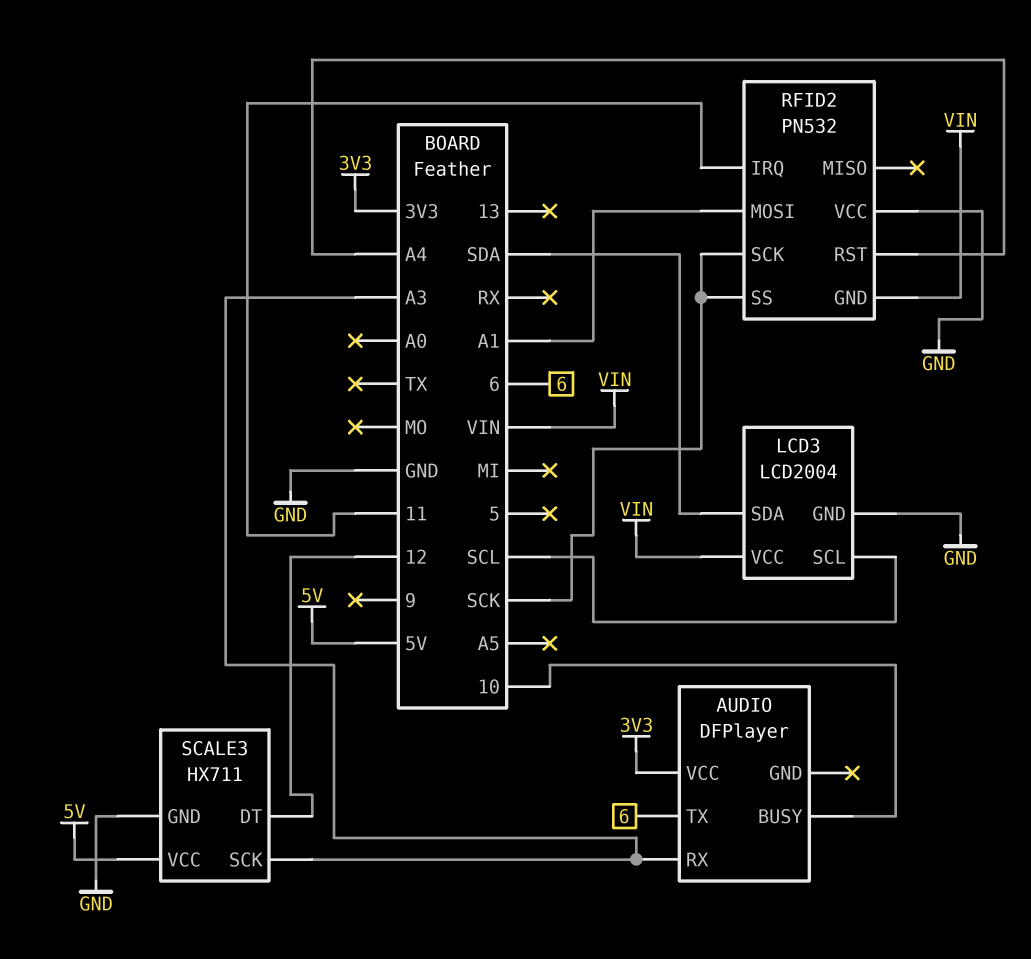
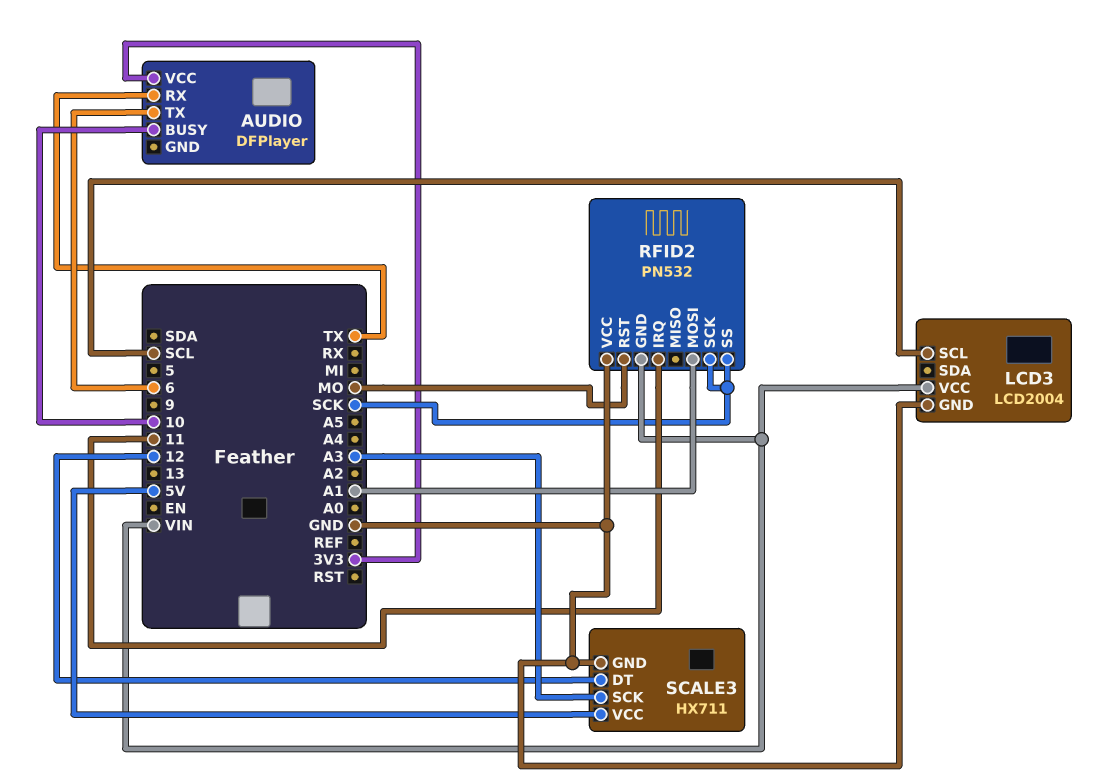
AUDIO pin RX: A3 -> TX
LCD3 pin SDA: SDA -> none
RFID2 pin RST: A4 -> MO

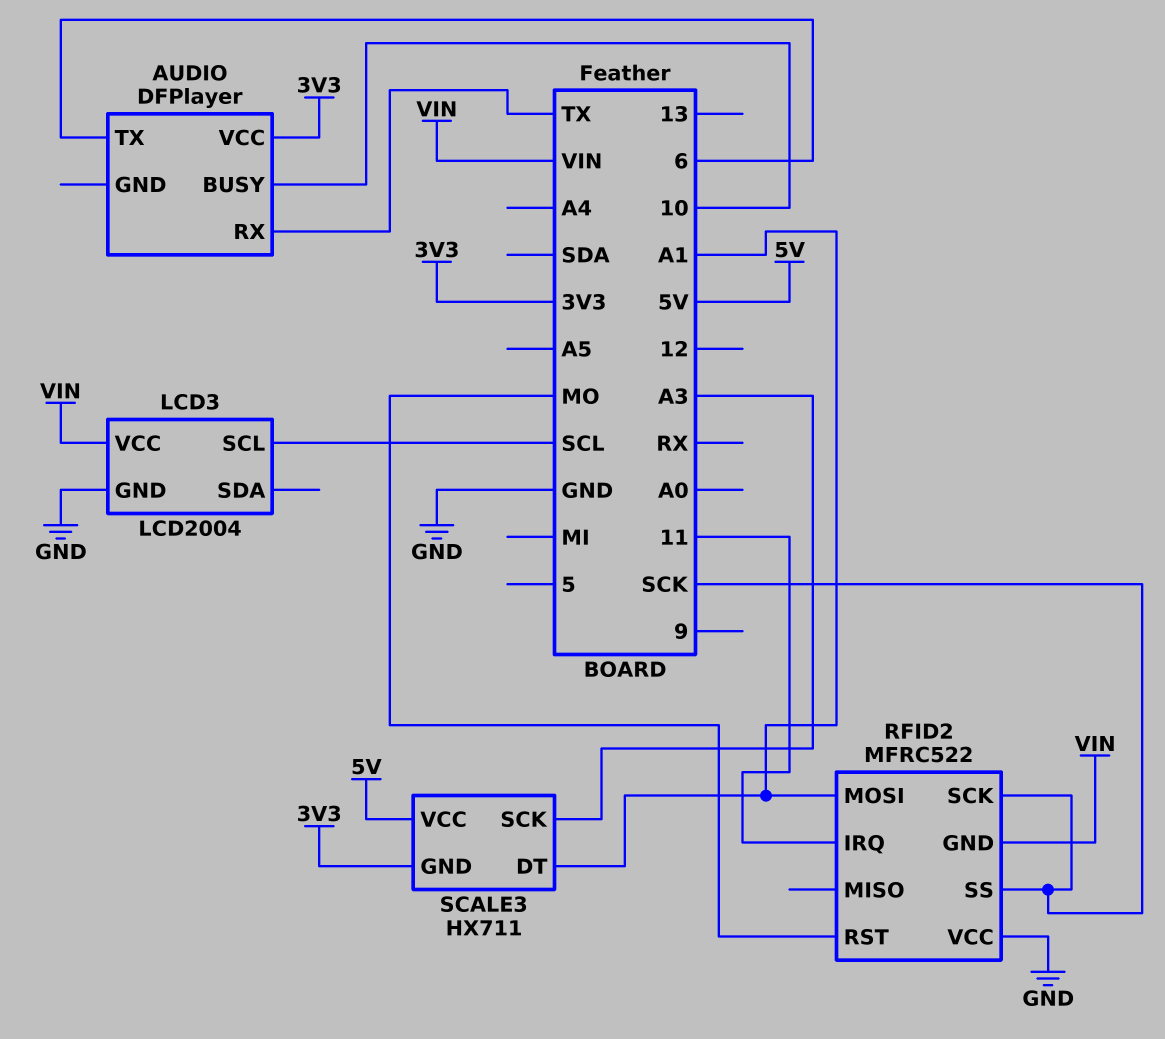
RFID2: PN532 -> MFRC522
SCALE3 pin DT: 12 -> A1
SCALE3 pin GND: GND -> 3V3

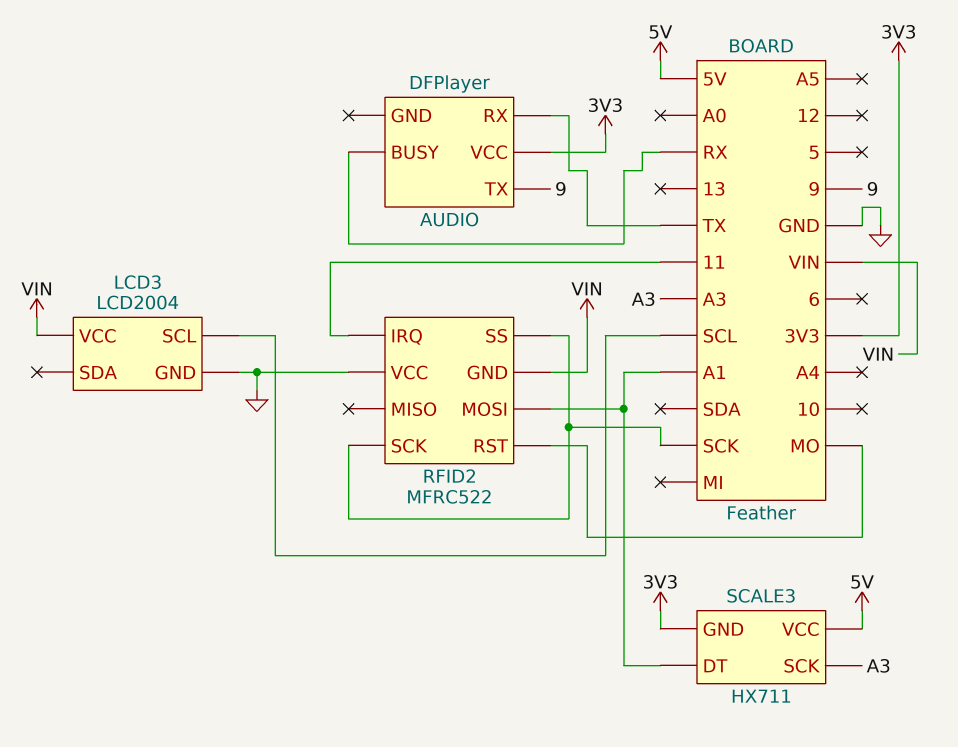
AUDIO pin BUSY: 10 -> RX
AUDIO pin TX: 6 -> 9

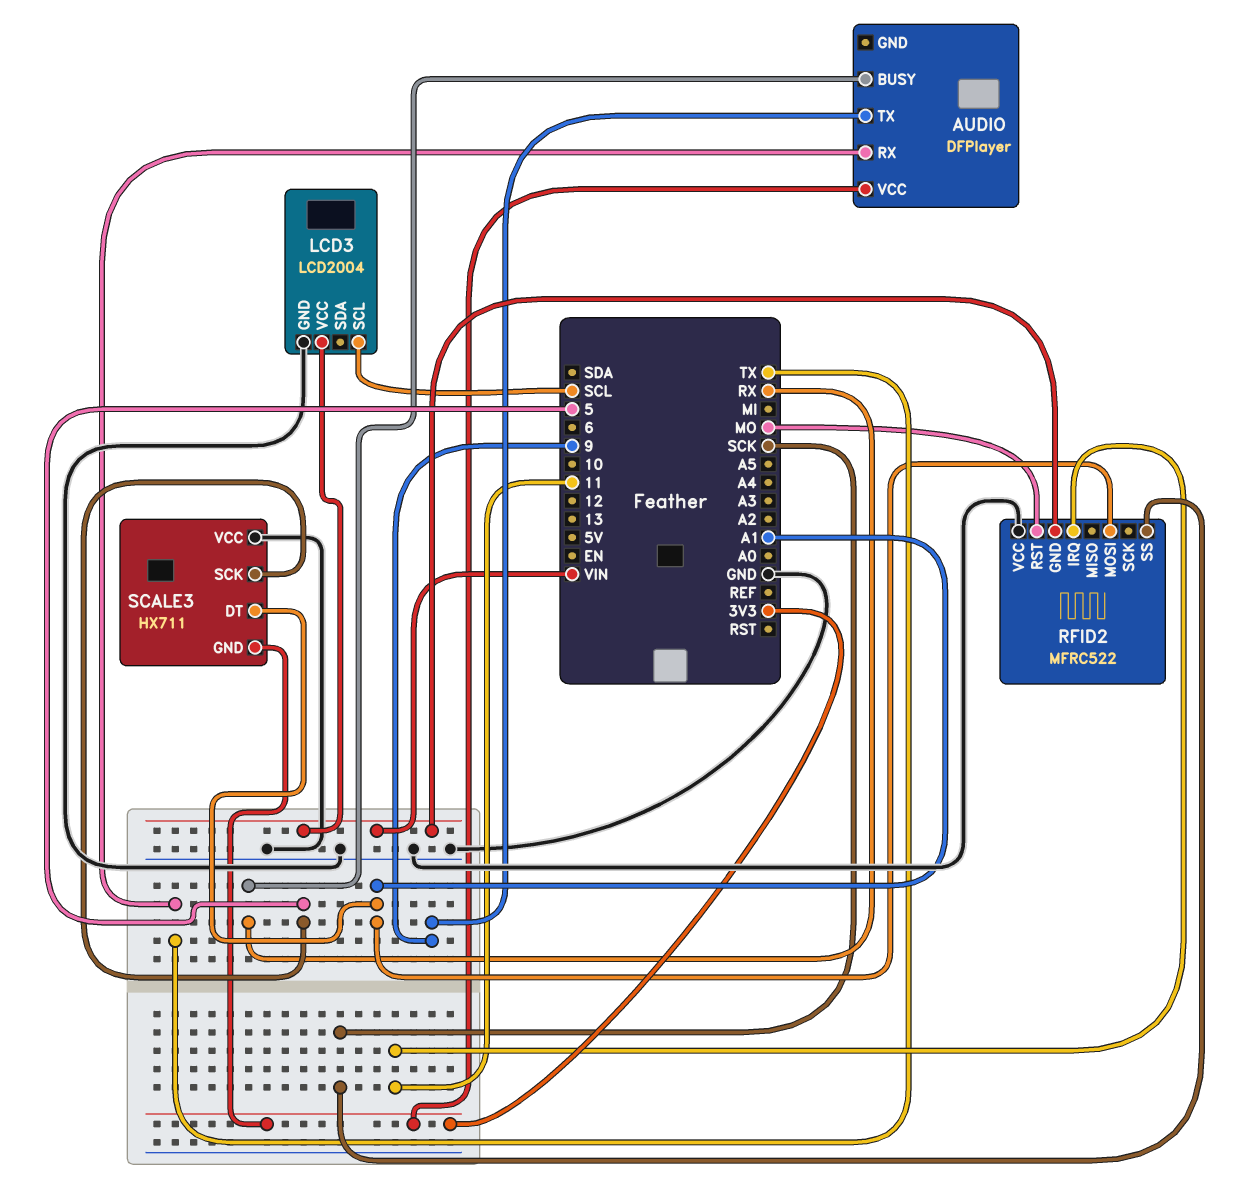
RFID2 pin SCK: SCK -> none
SCALE3 pin SCK: A3 -> 5
SCALE3 pin VCC: 5V -> GND

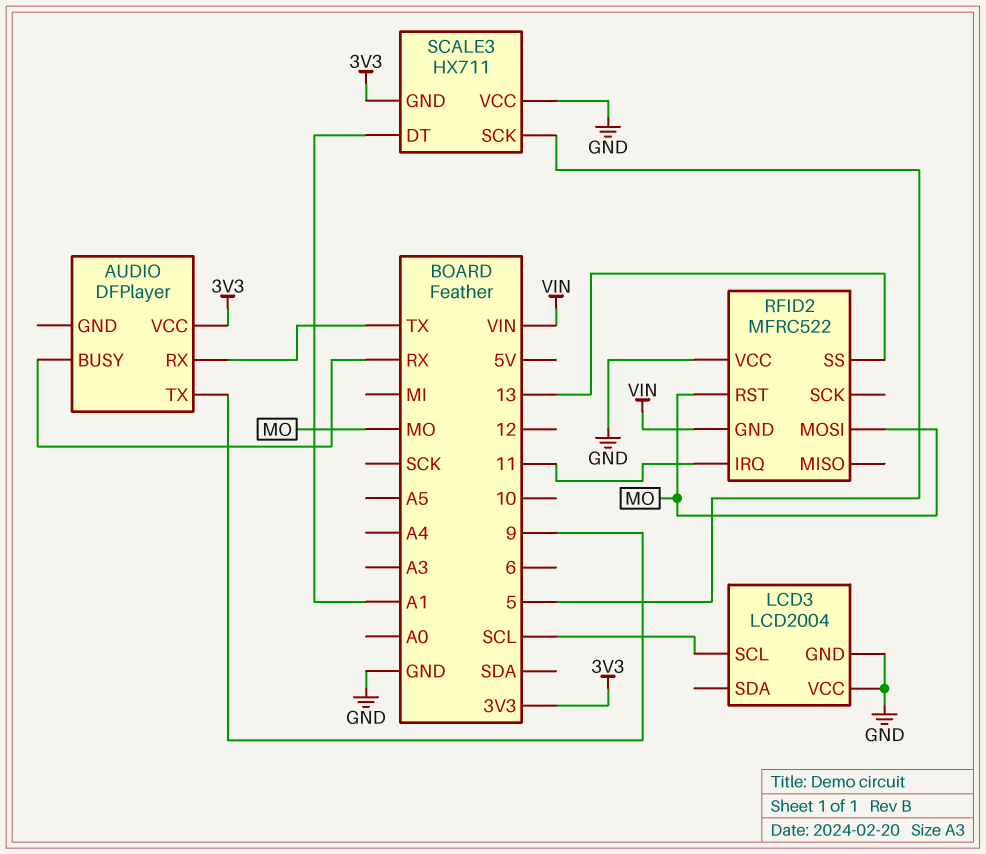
LCD3 pin VCC: VIN -> GND
RFID2 pin MOSI: A1 -> MO
RFID2 pin SS: SCK -> 13

